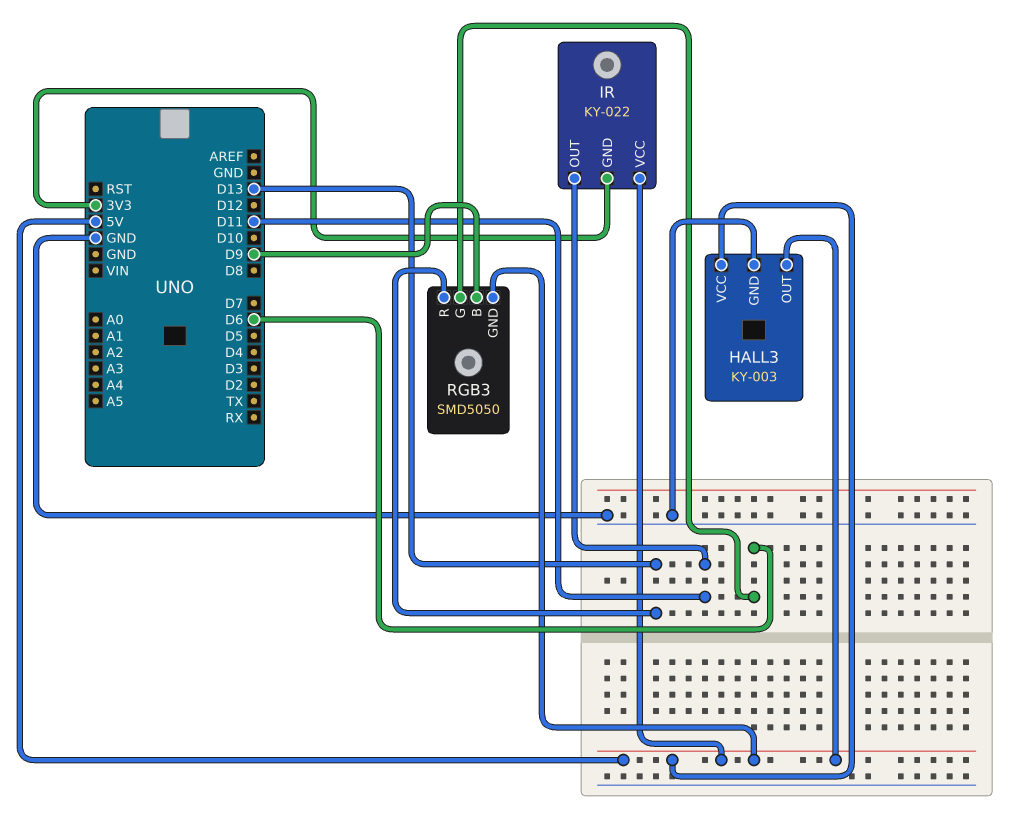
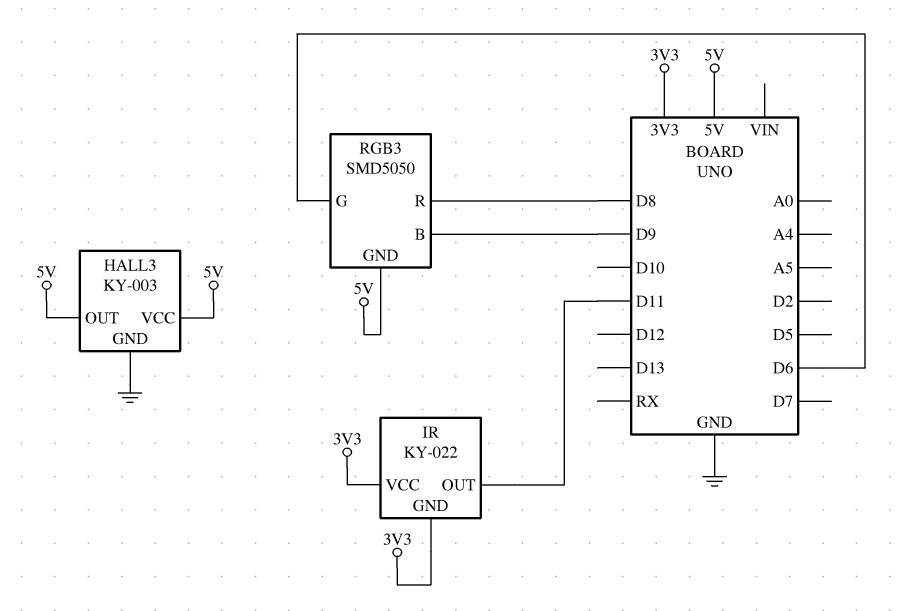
IR pin VCC: 5V -> 3V3
RGB3 pin R: D13 -> D8

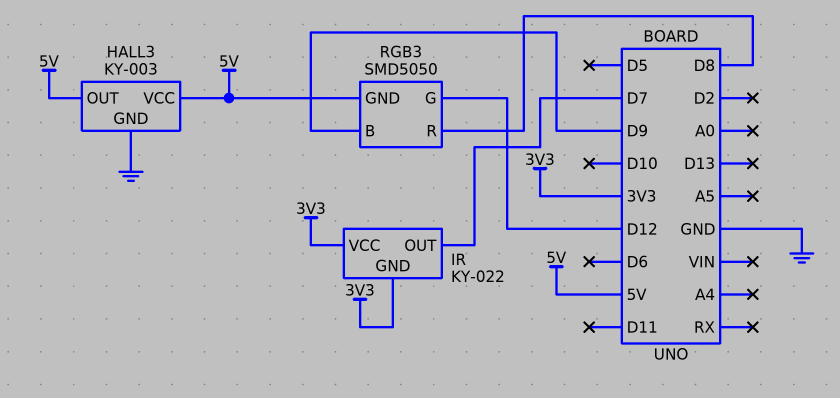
IR pin OUT: D11 -> D7
RGB3 pin G: D6 -> D12

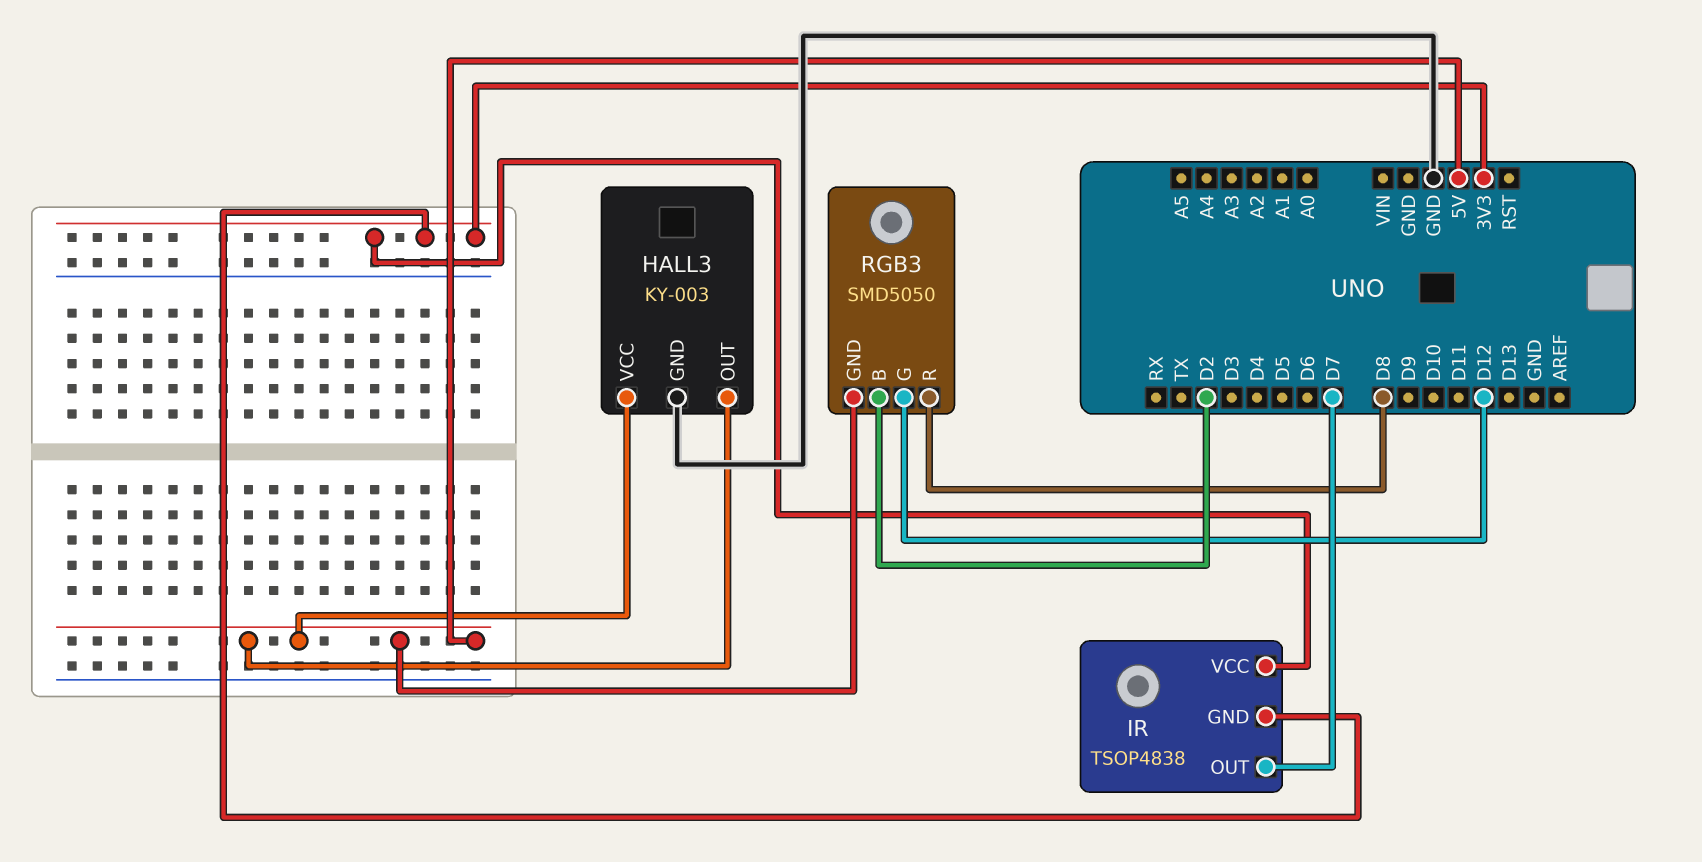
IR: KY-022 -> TSOP4838
RGB3 pin B: D9 -> D2

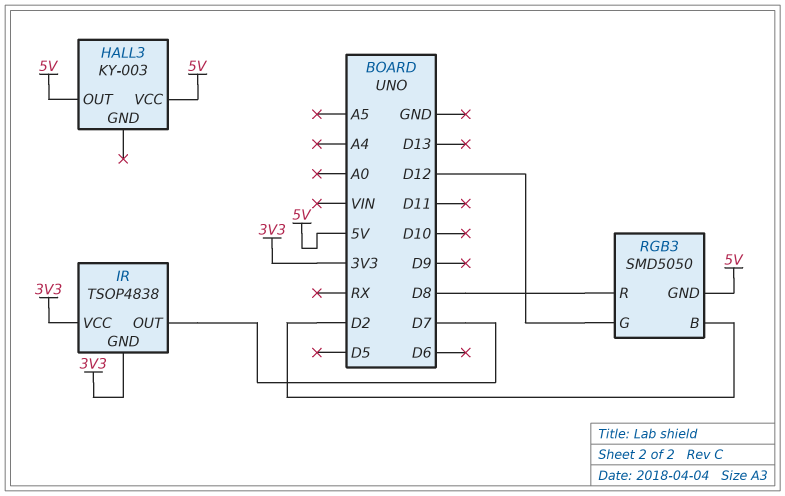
HALL3 pin GND: GND -> none

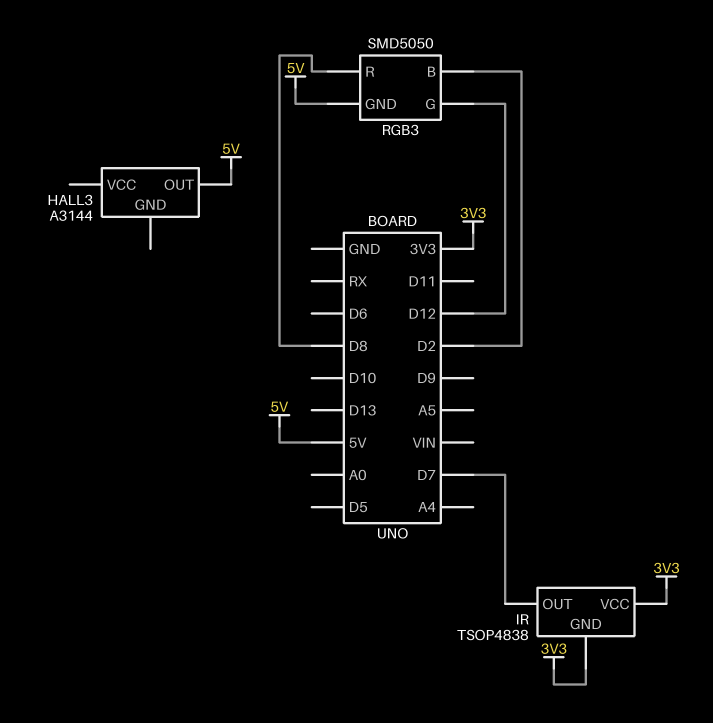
HALL3: KY-003 -> A3144
HALL3 pin VCC: 5V -> none

